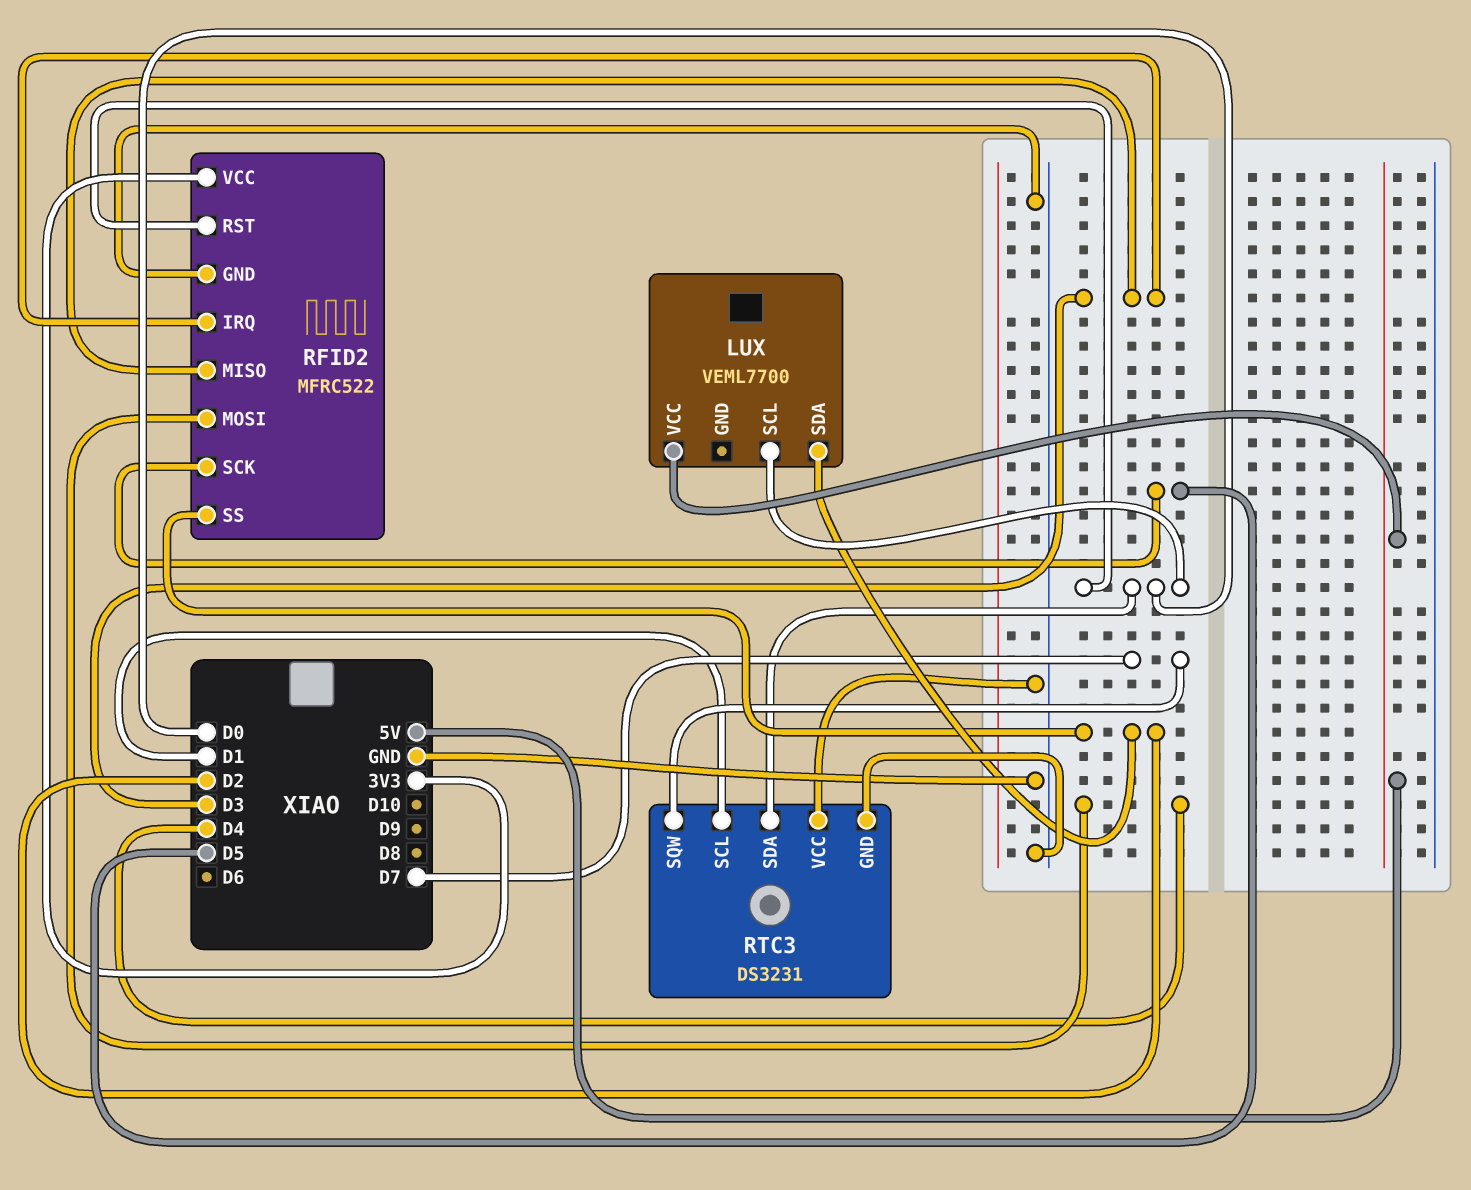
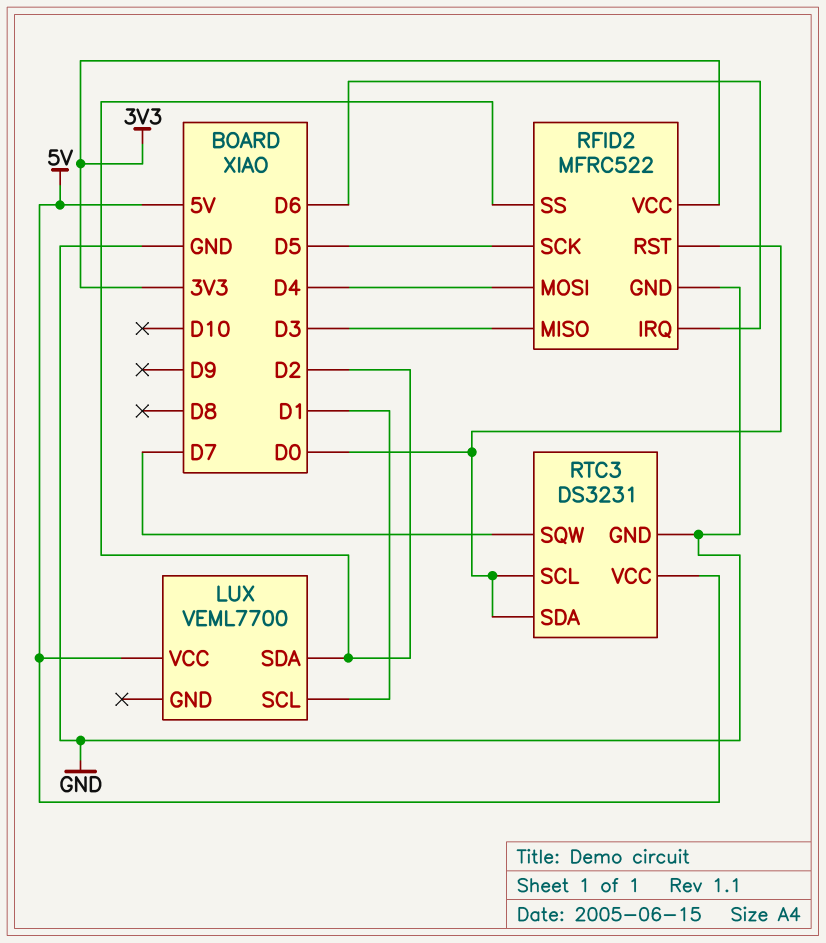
LUX pin SCL: D0 -> D1
RFID2 pin IRQ: D3 -> D6
RTC3 pin SCL: D1 -> D0
RTC3 pin VCC: GND -> 5V

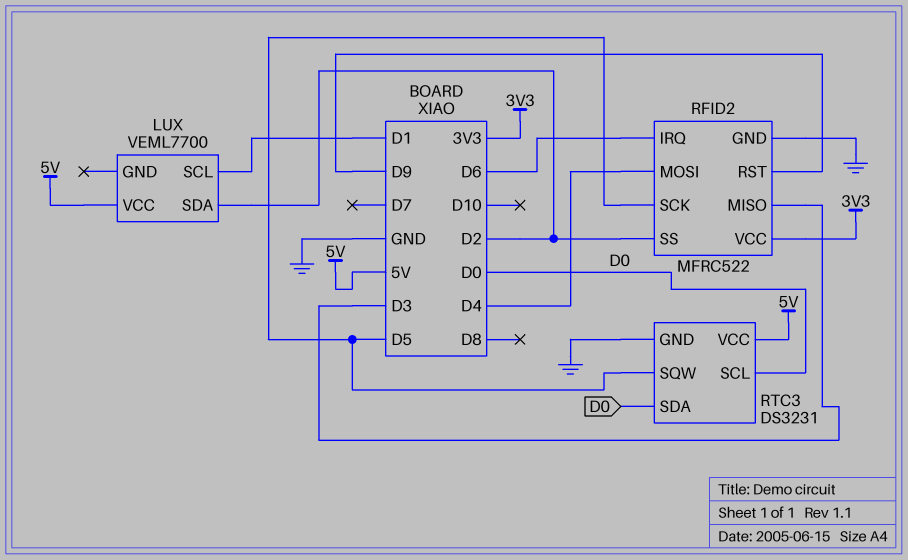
RFID2 pin RST: D0 -> D9
RTC3 pin SQW: D7 -> D5

